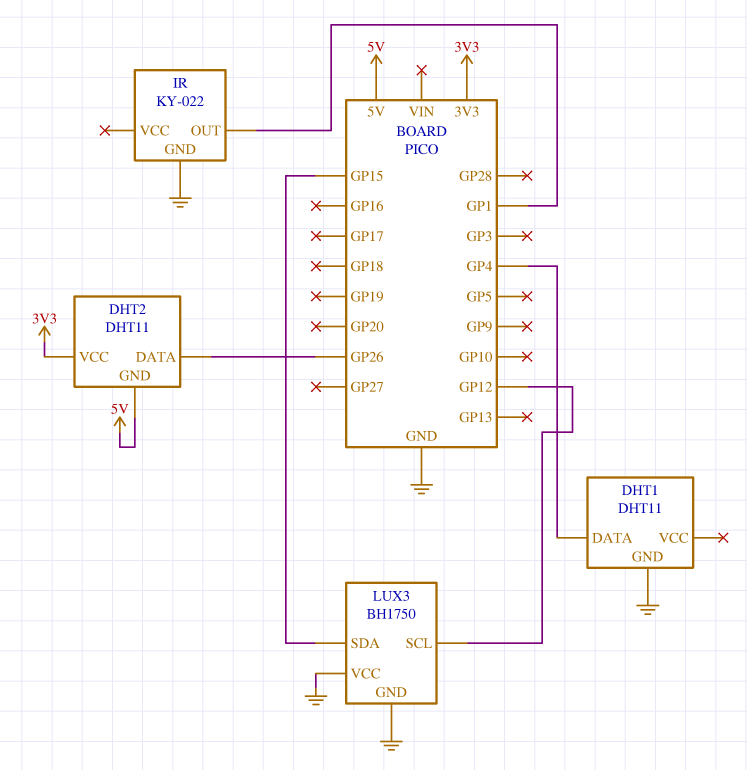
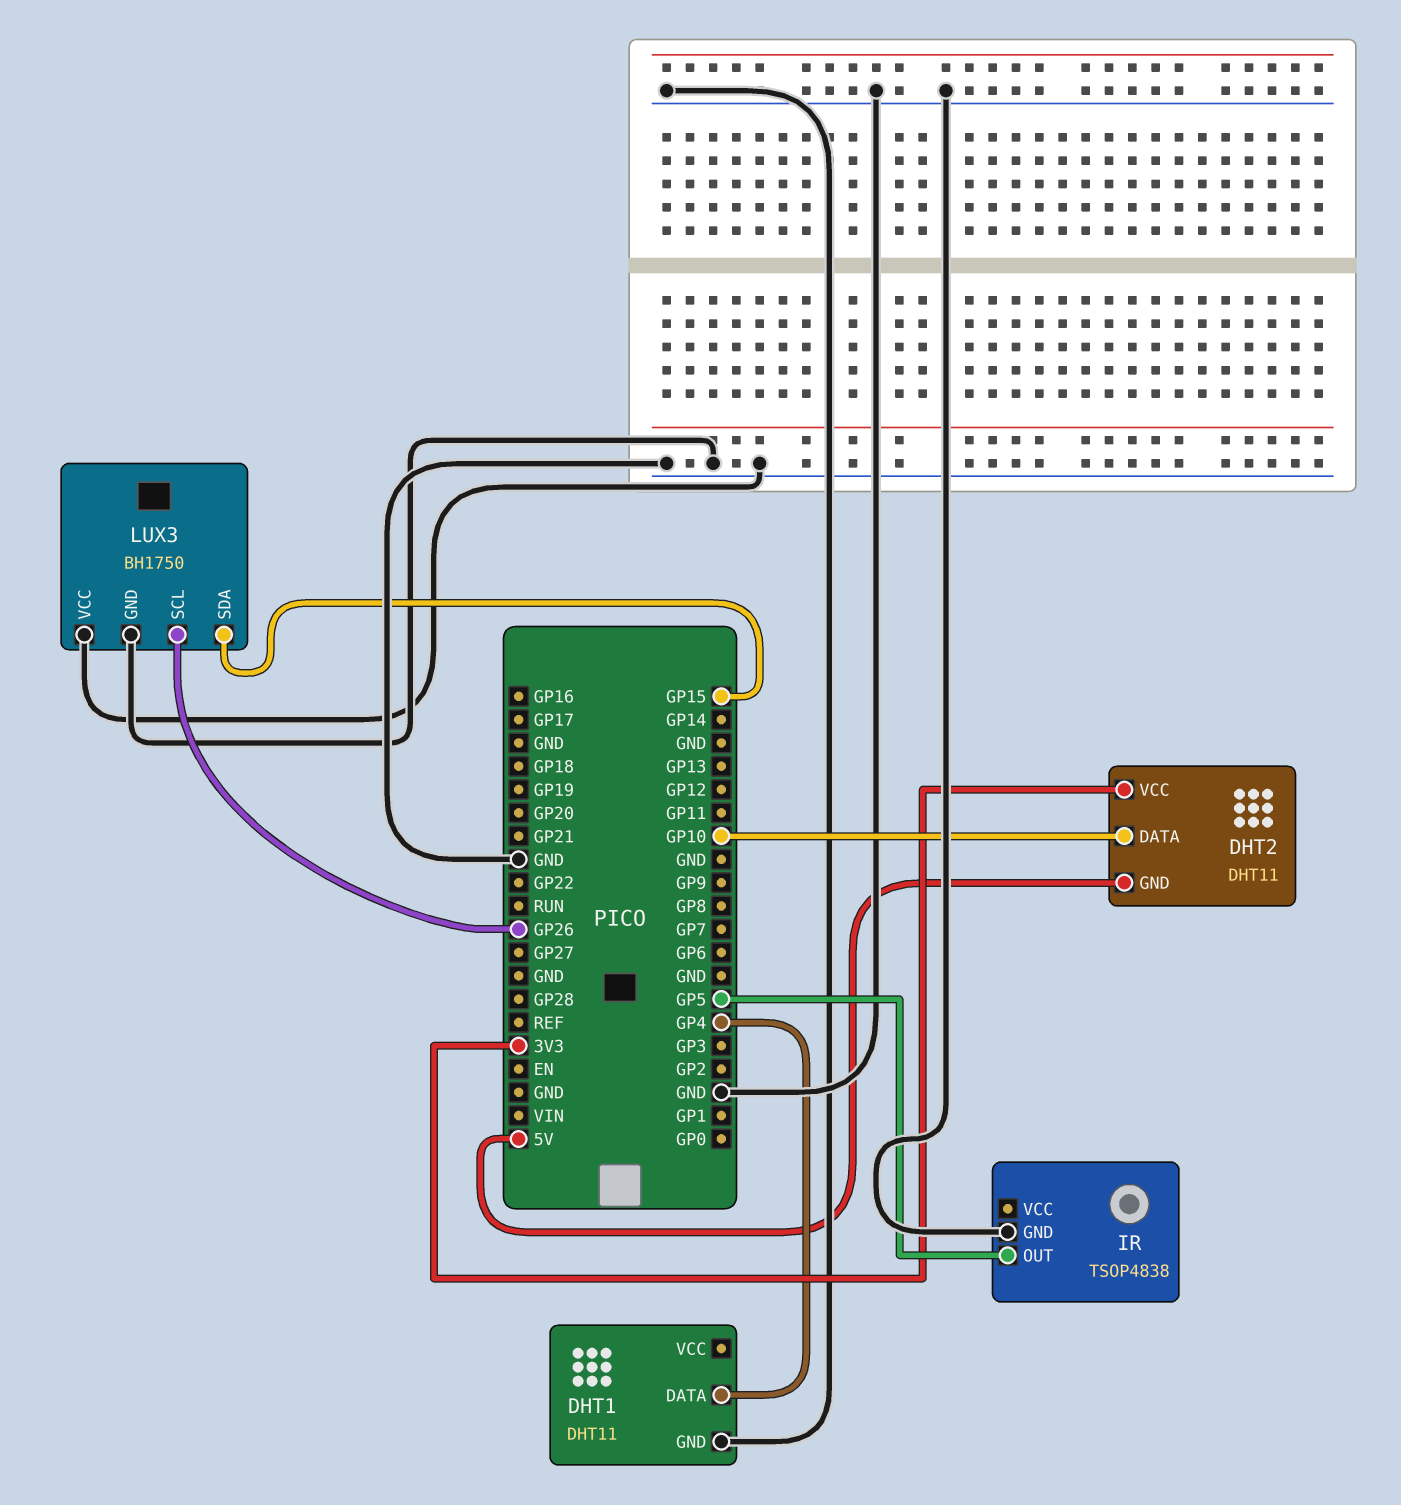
DHT2 pin DATA: GP26 -> GP10
IR: KY-022 -> TSOP4838
IR pin OUT: GP1 -> GP5
LUX3 pin SCL: GP12 -> GP26

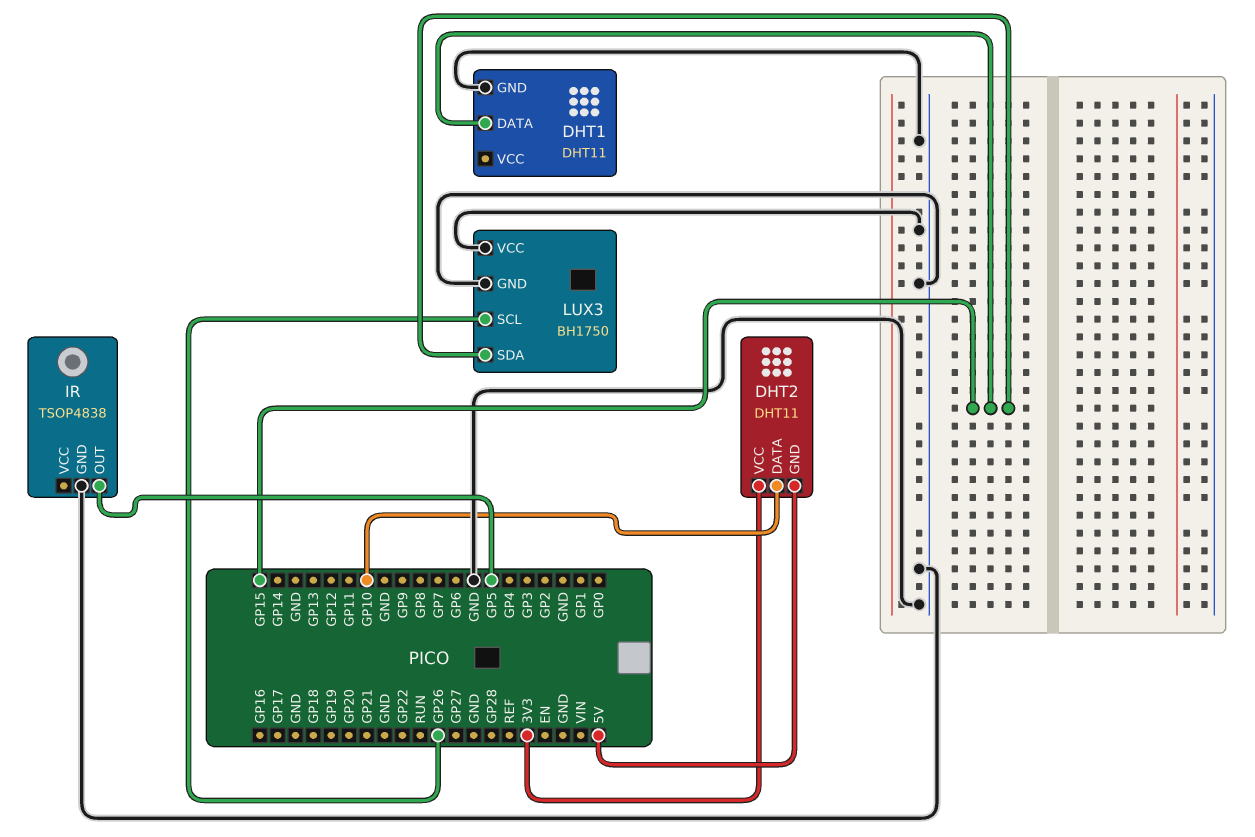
DHT1 pin DATA: GP4 -> GP15

